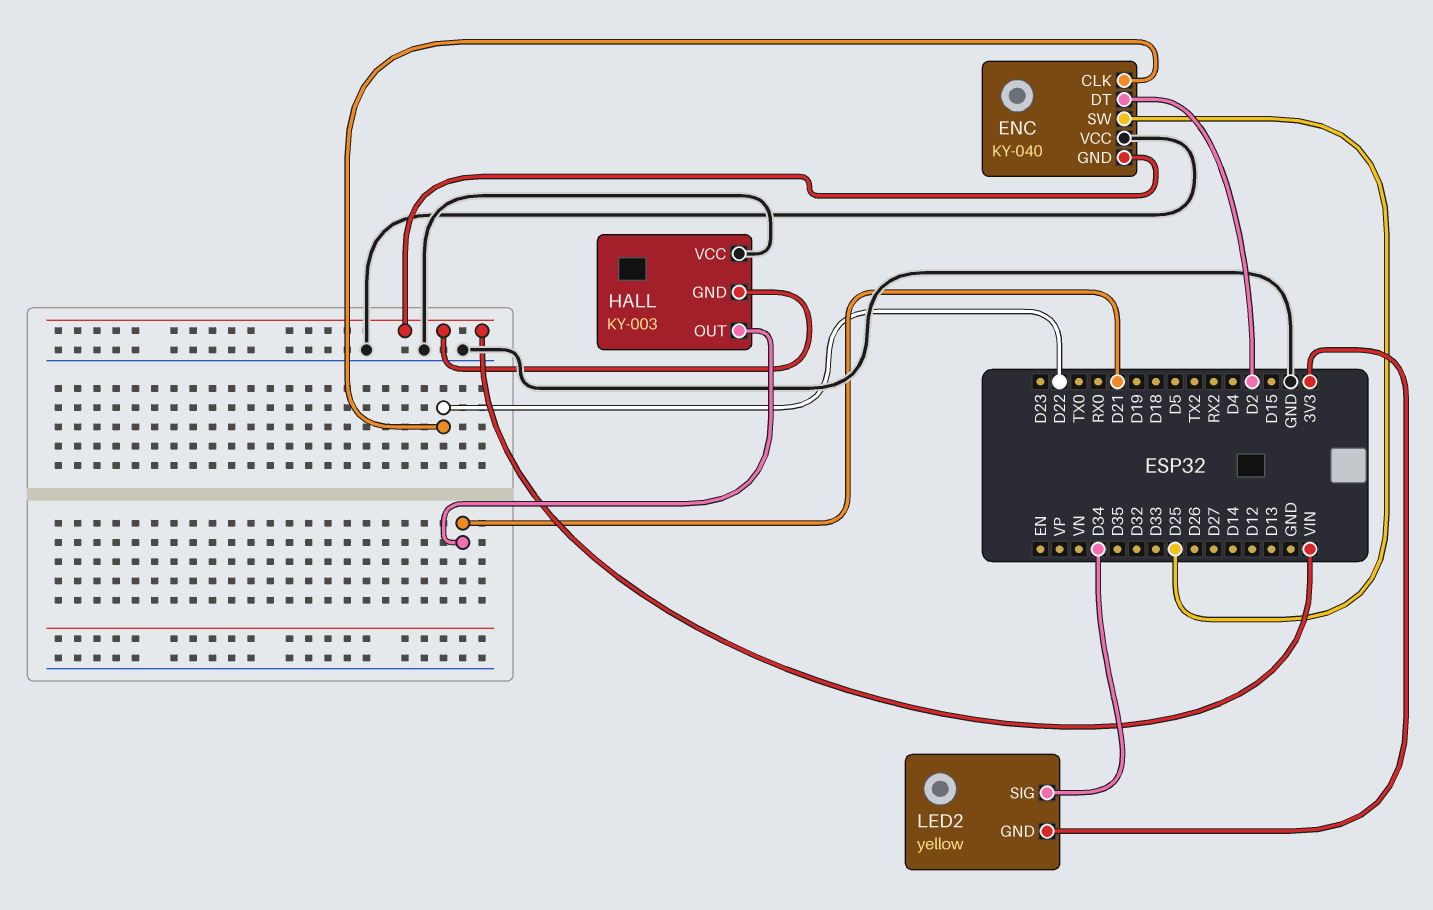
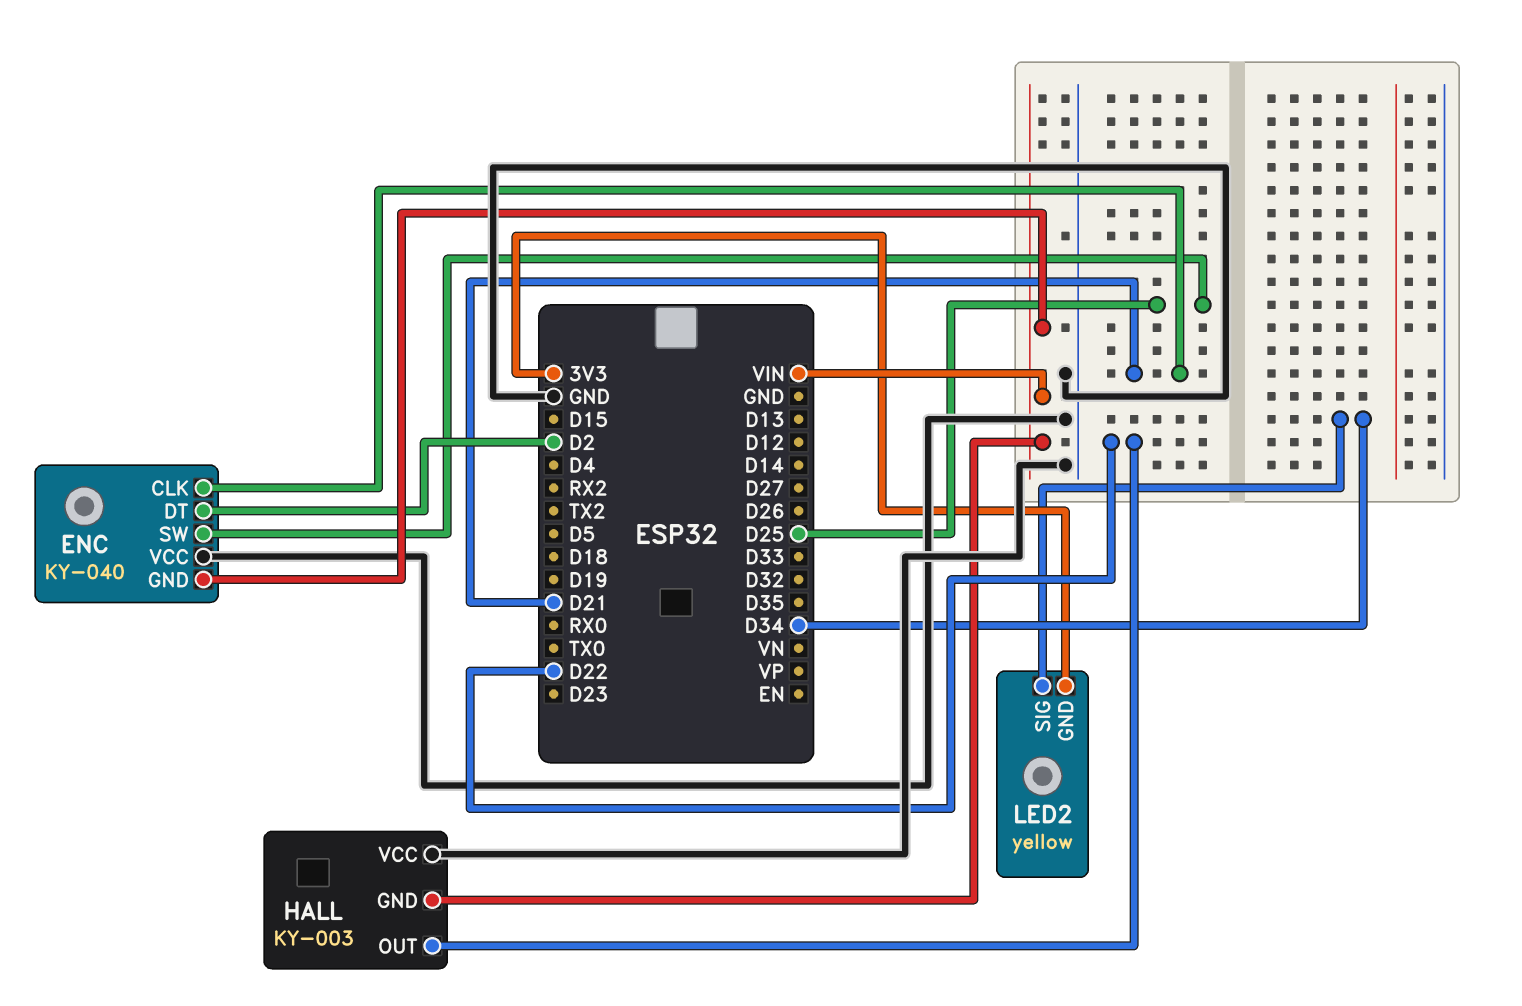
ENC pin CLK: D22 -> D21
HALL pin OUT: D21 -> D22

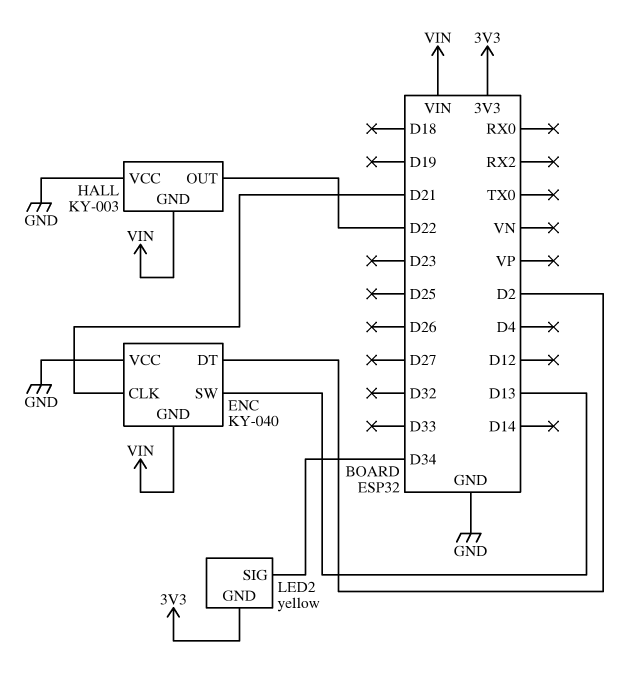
ENC pin SW: D25 -> D13

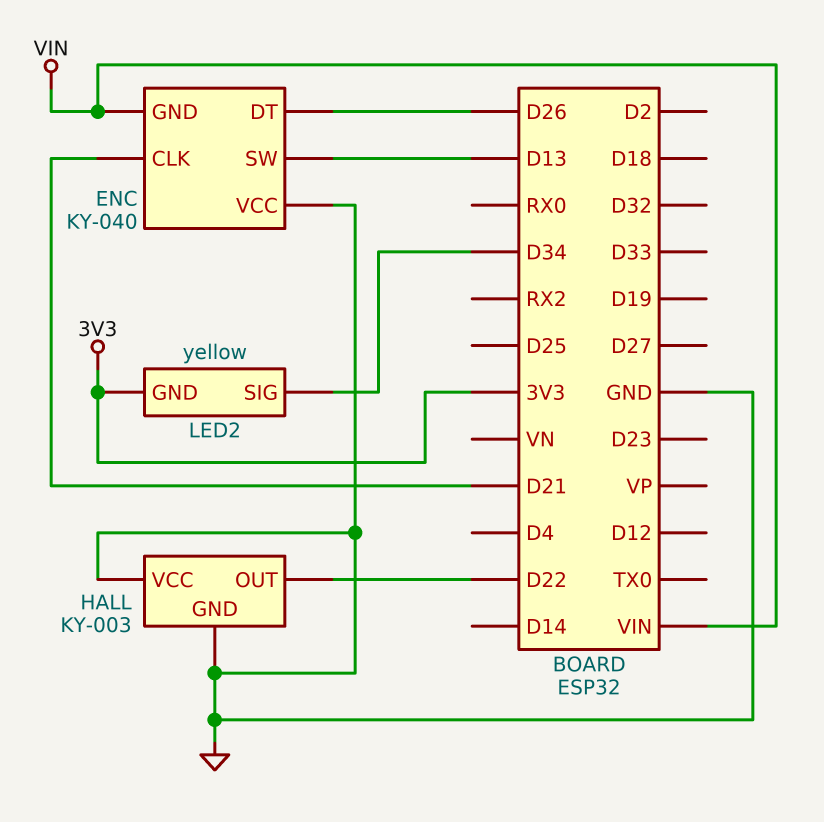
ENC pin DT: D2 -> D26
HALL pin GND: VIN -> GND

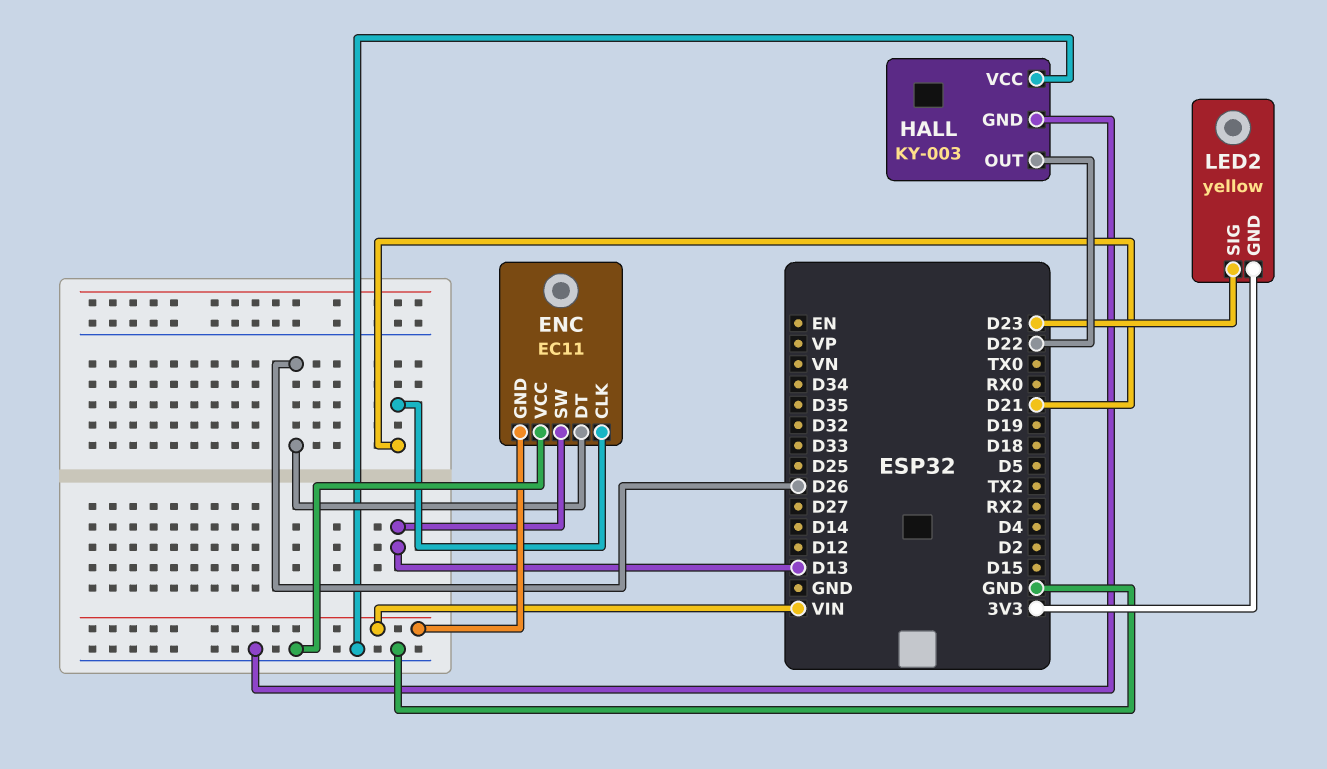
ENC: KY-040 -> EC11
LED2 pin SIG: D34 -> D23

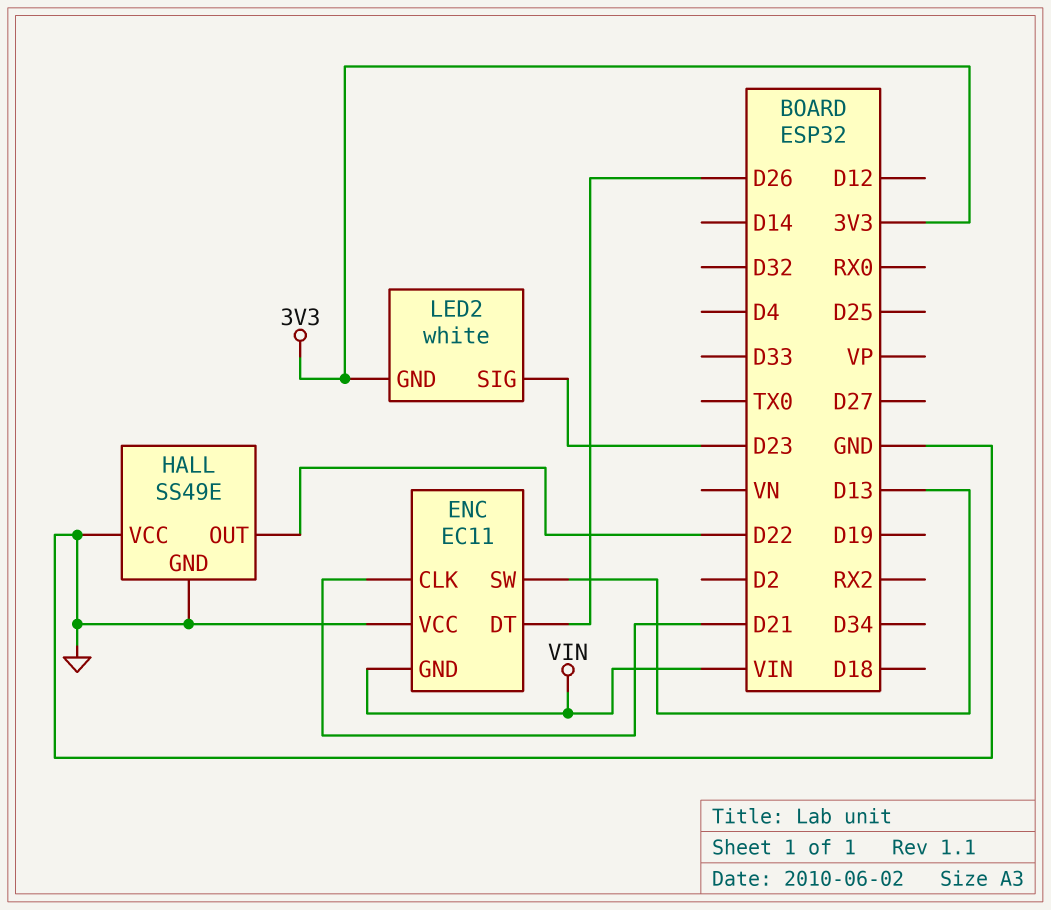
HALL: KY-003 -> SS49E
LED2: yellow -> white

